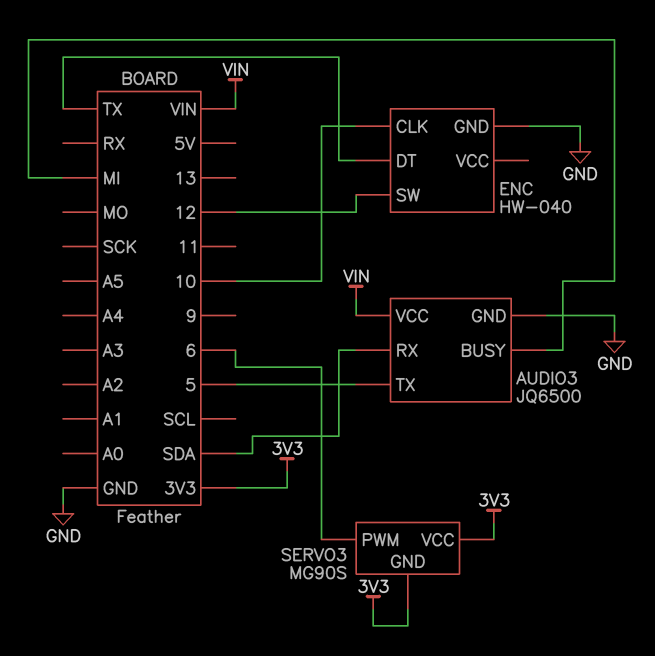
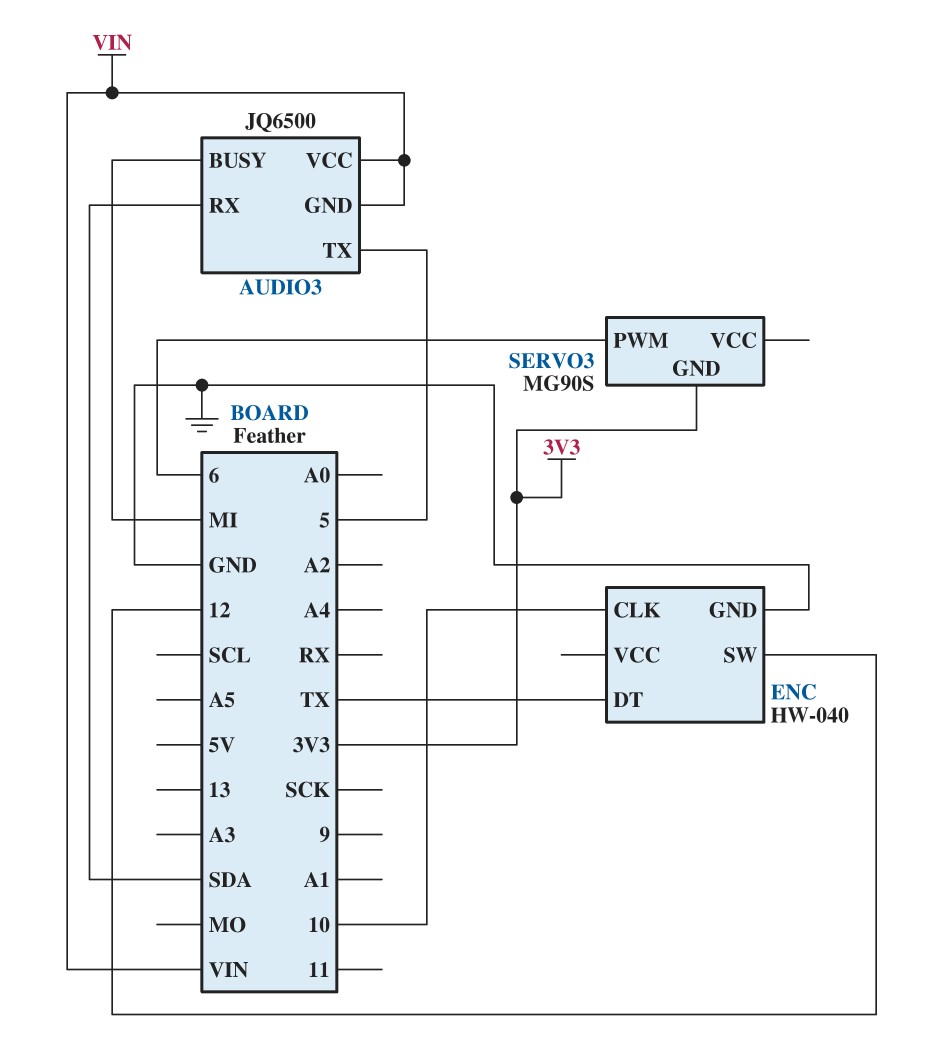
AUDIO3 pin GND: GND -> VIN
SERVO3 pin VCC: 3V3 -> none

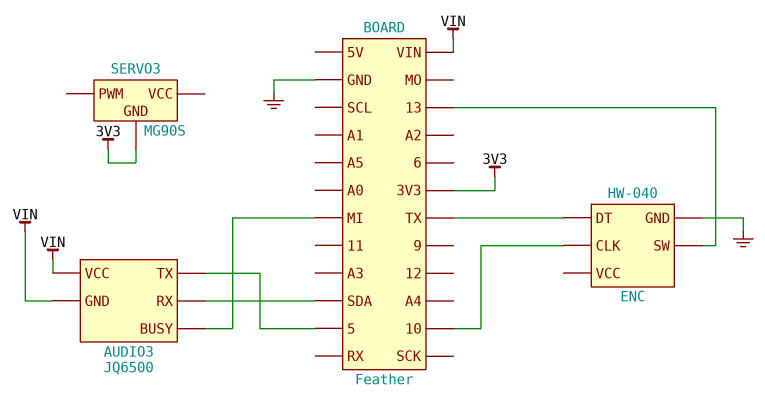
ENC pin SW: 12 -> 13
SERVO3 pin PWM: 6 -> none

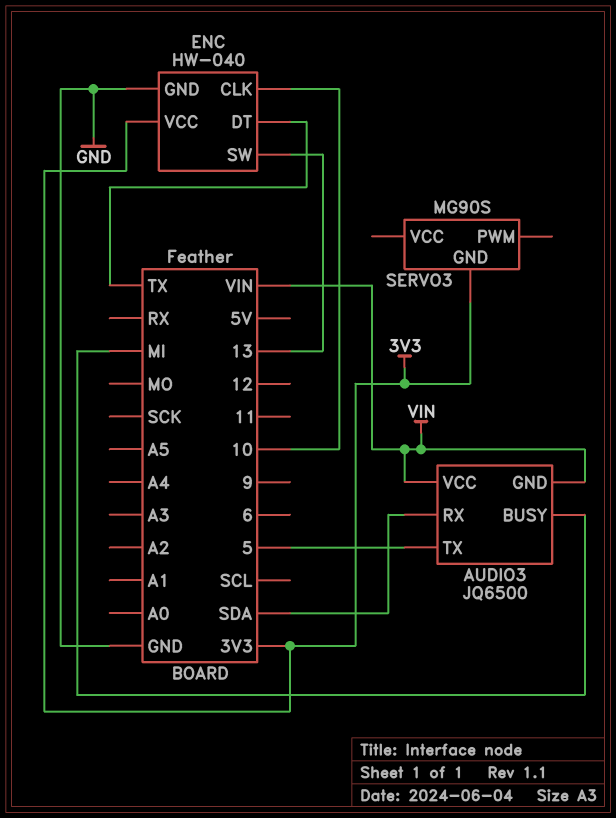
ENC pin VCC: none -> 3V3

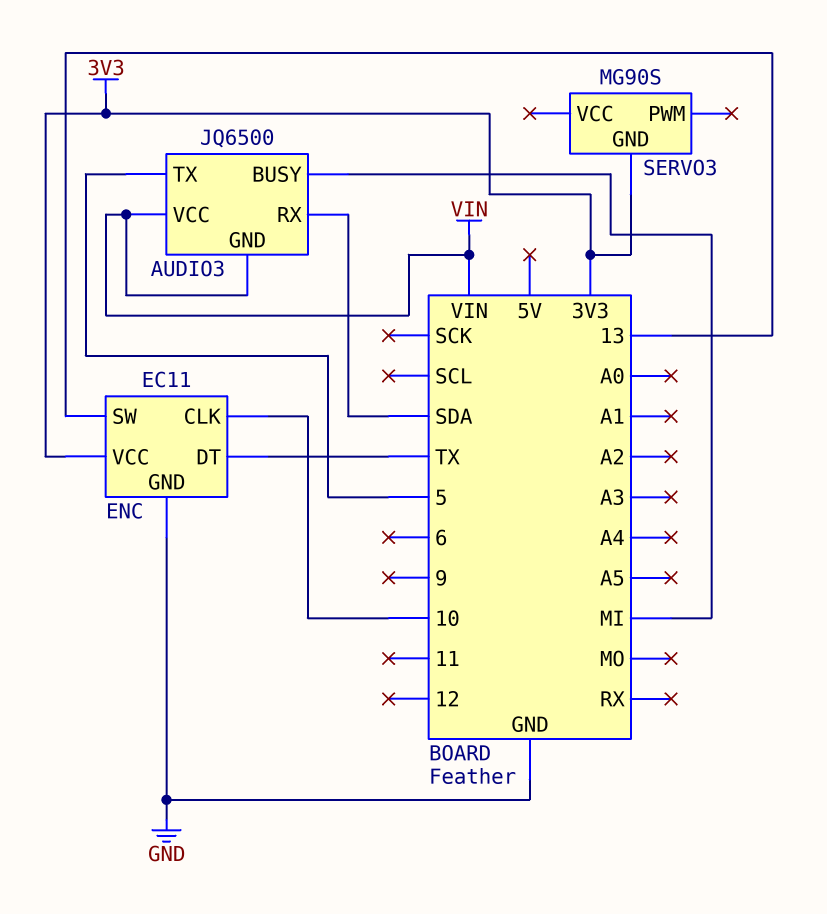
ENC: HW-040 -> EC11

